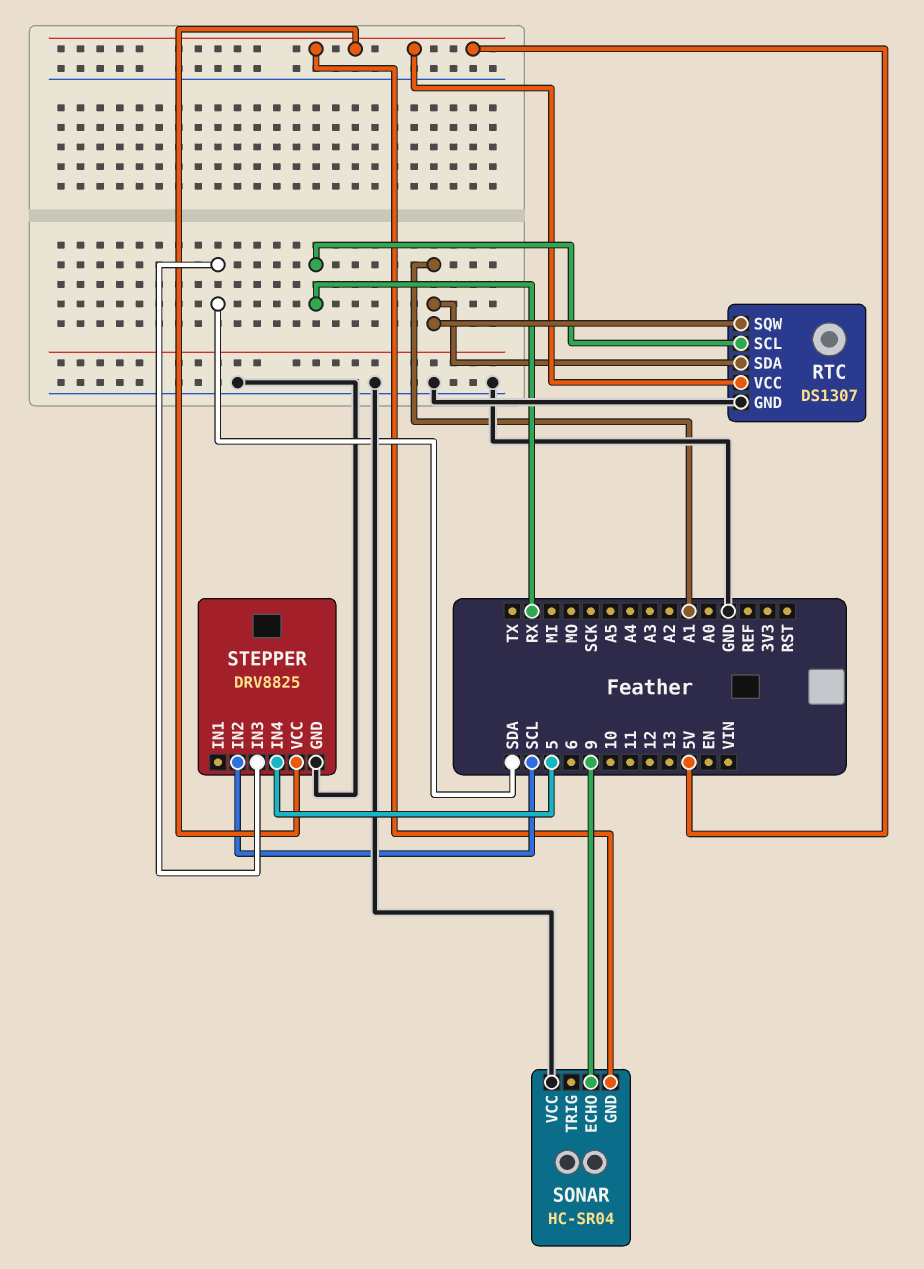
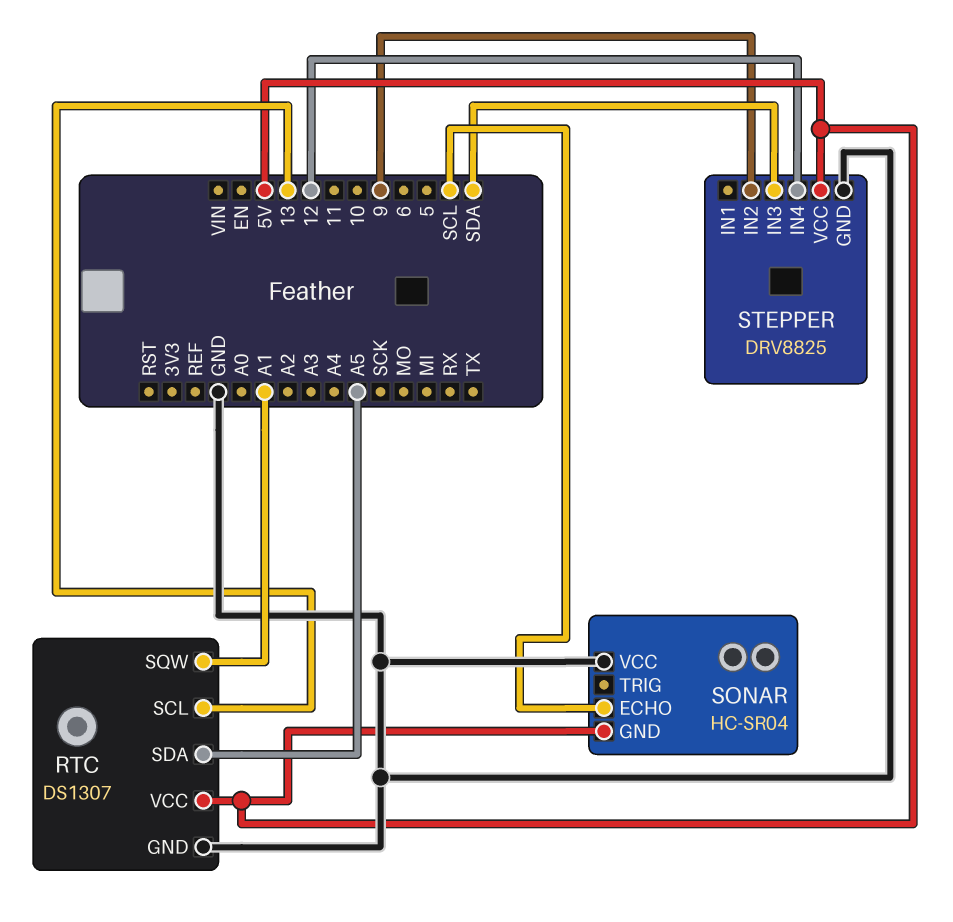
RTC pin SCL: RX -> 13
RTC pin SDA: A1 -> A5
SONAR pin ECHO: 9 -> SCL
STEPPER pin IN2: SCL -> 9
STEPPER pin IN4: 5 -> 12

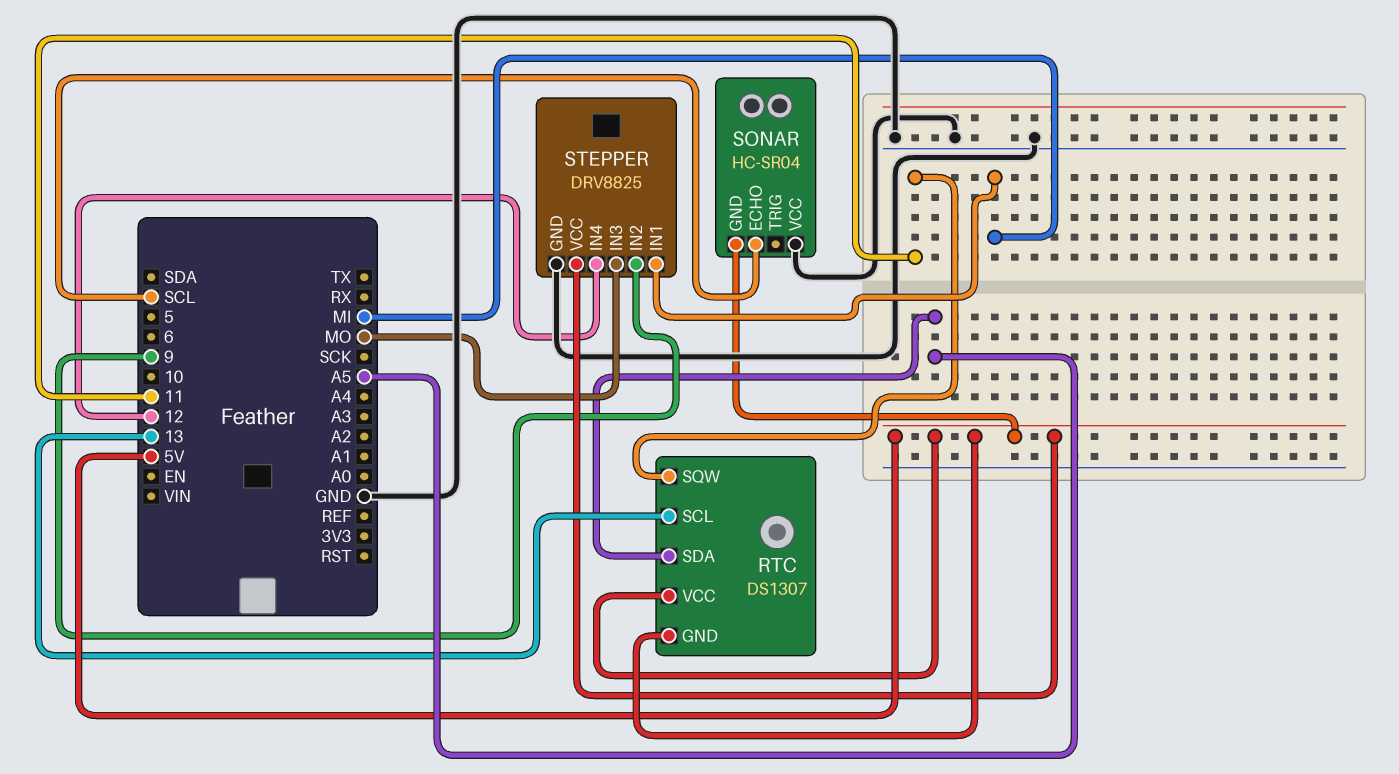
RTC pin GND: GND -> 5V
RTC pin SQW: A1 -> 11
STEPPER pin IN1: none -> MI
STEPPER pin IN3: SDA -> MO

